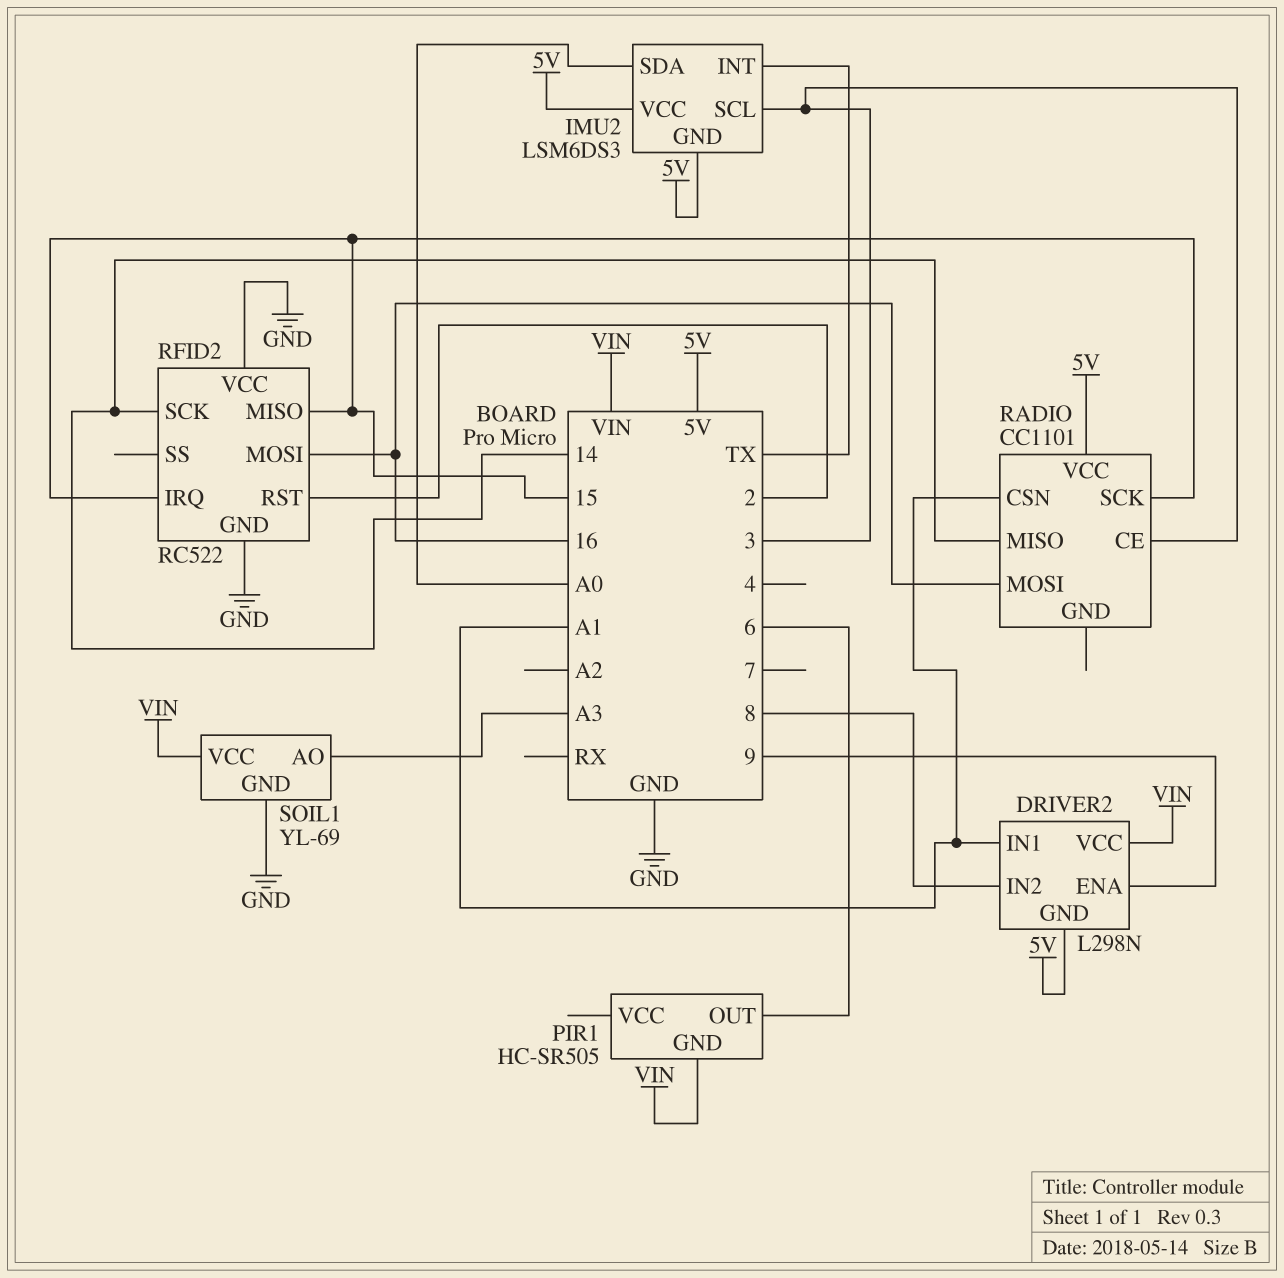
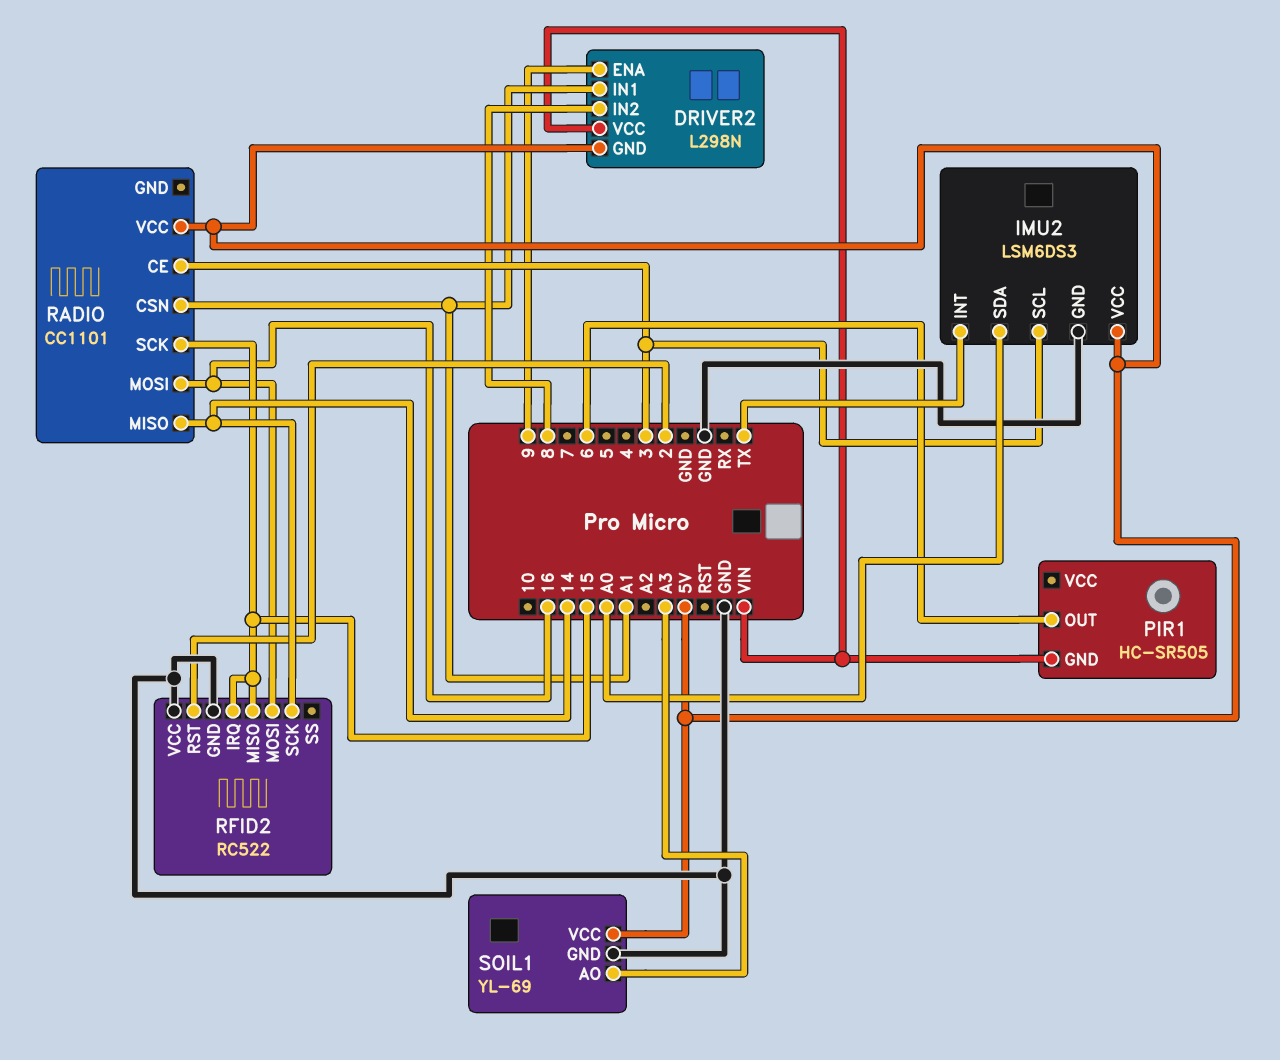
IMU2 pin GND: 5V -> GND
SOIL1 pin VCC: VIN -> 5V

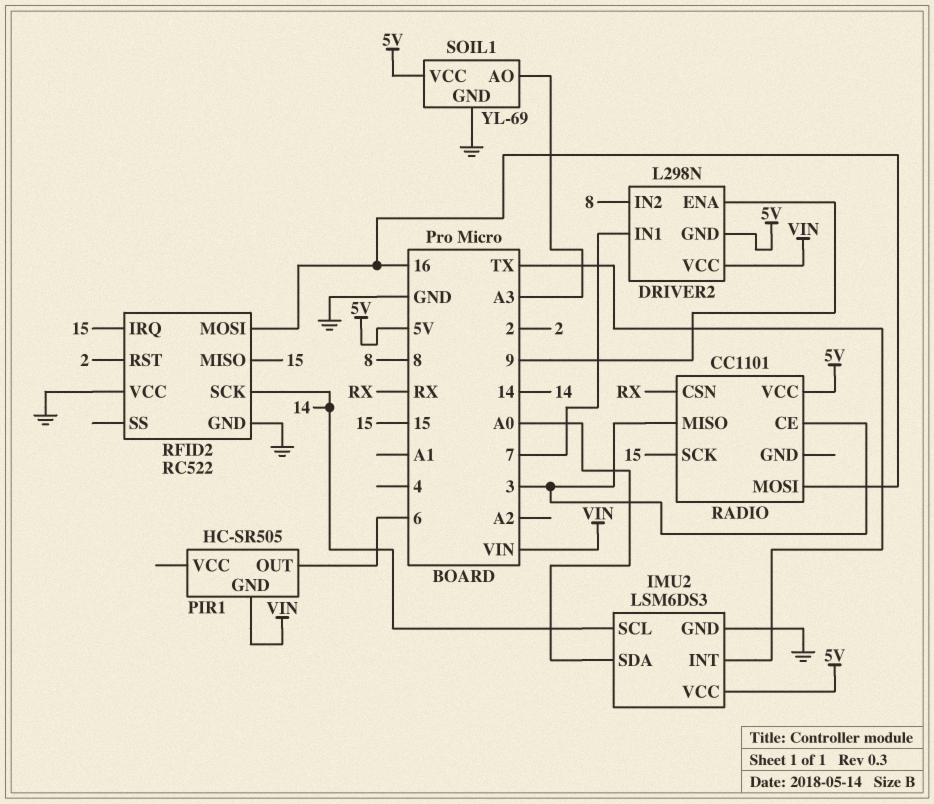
DRIVER2 pin IN1: A1 -> 7
IMU2 pin SCL: 3 -> 14
RADIO pin CSN: A1 -> RX
RADIO pin MISO: 14 -> 3

